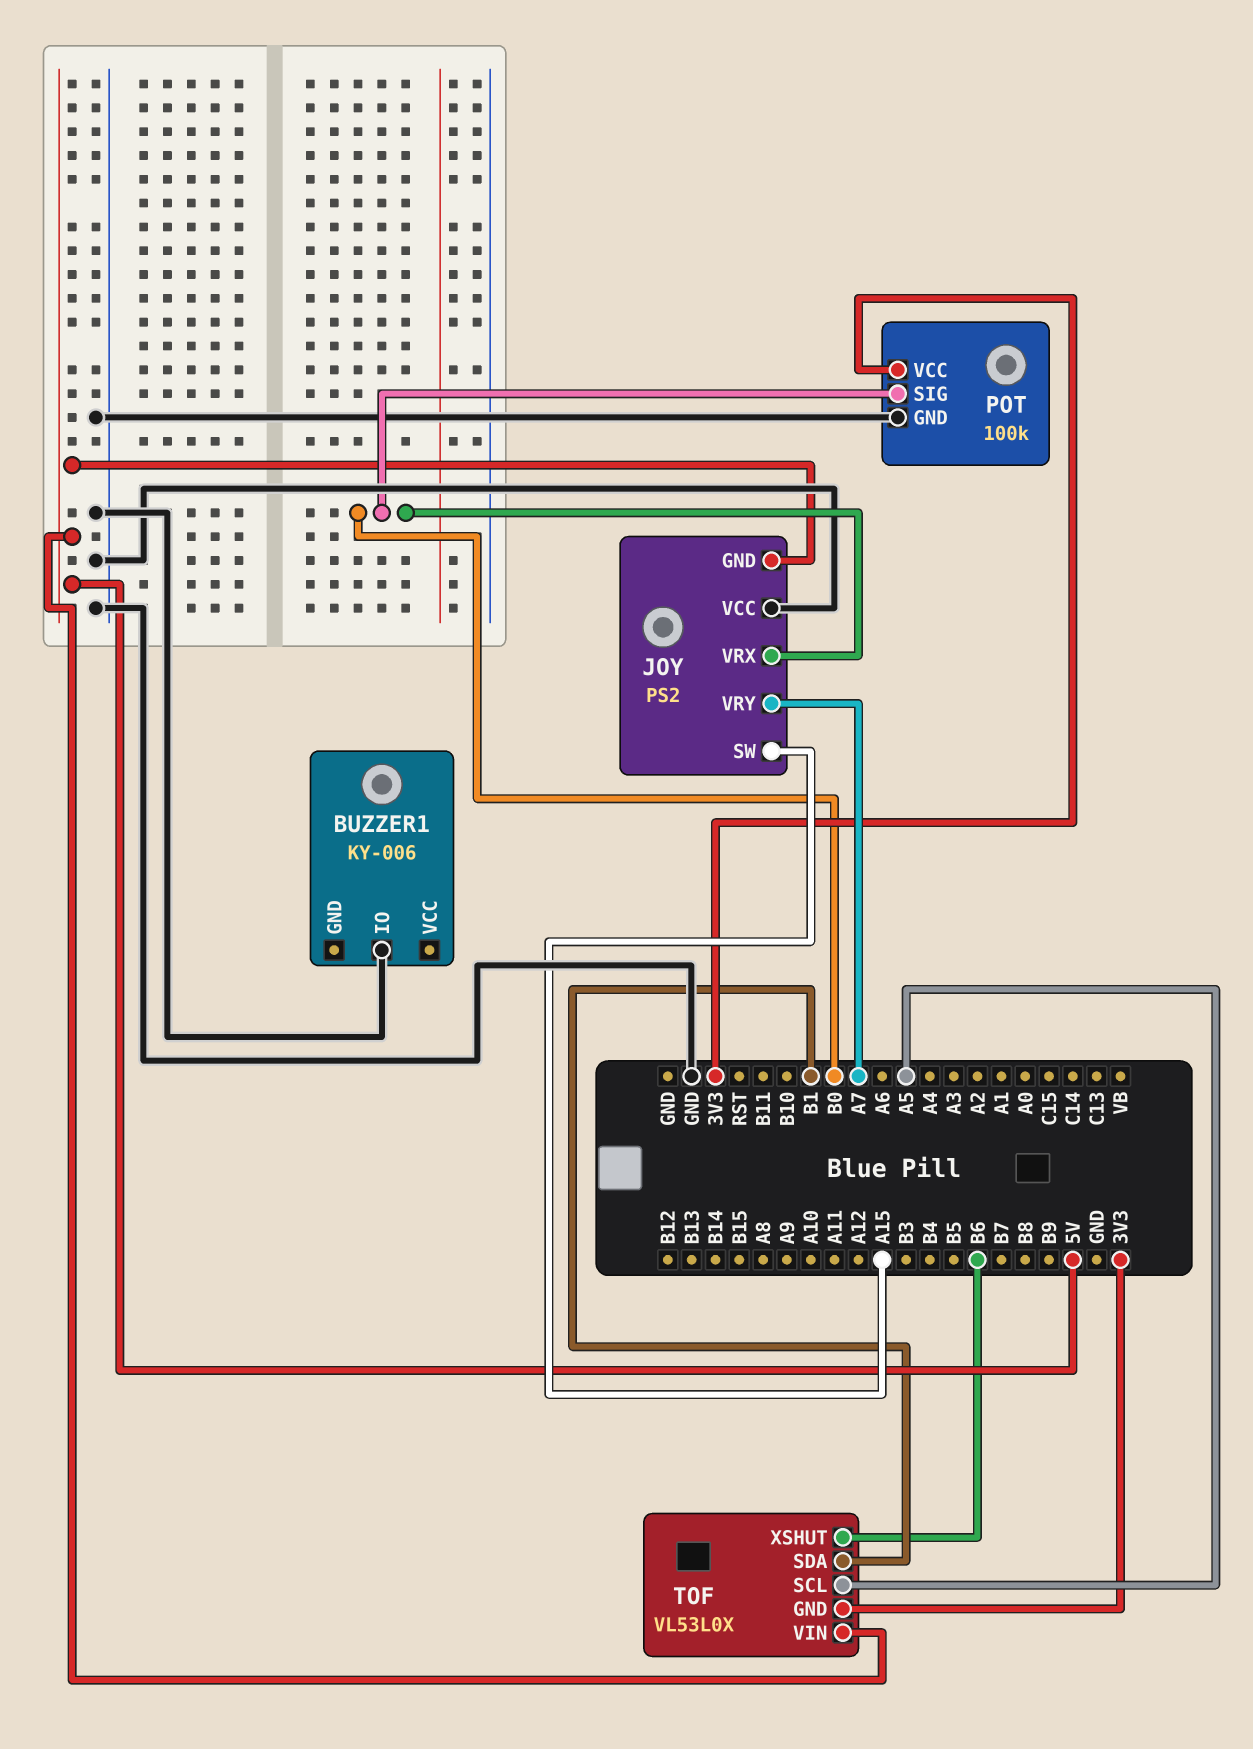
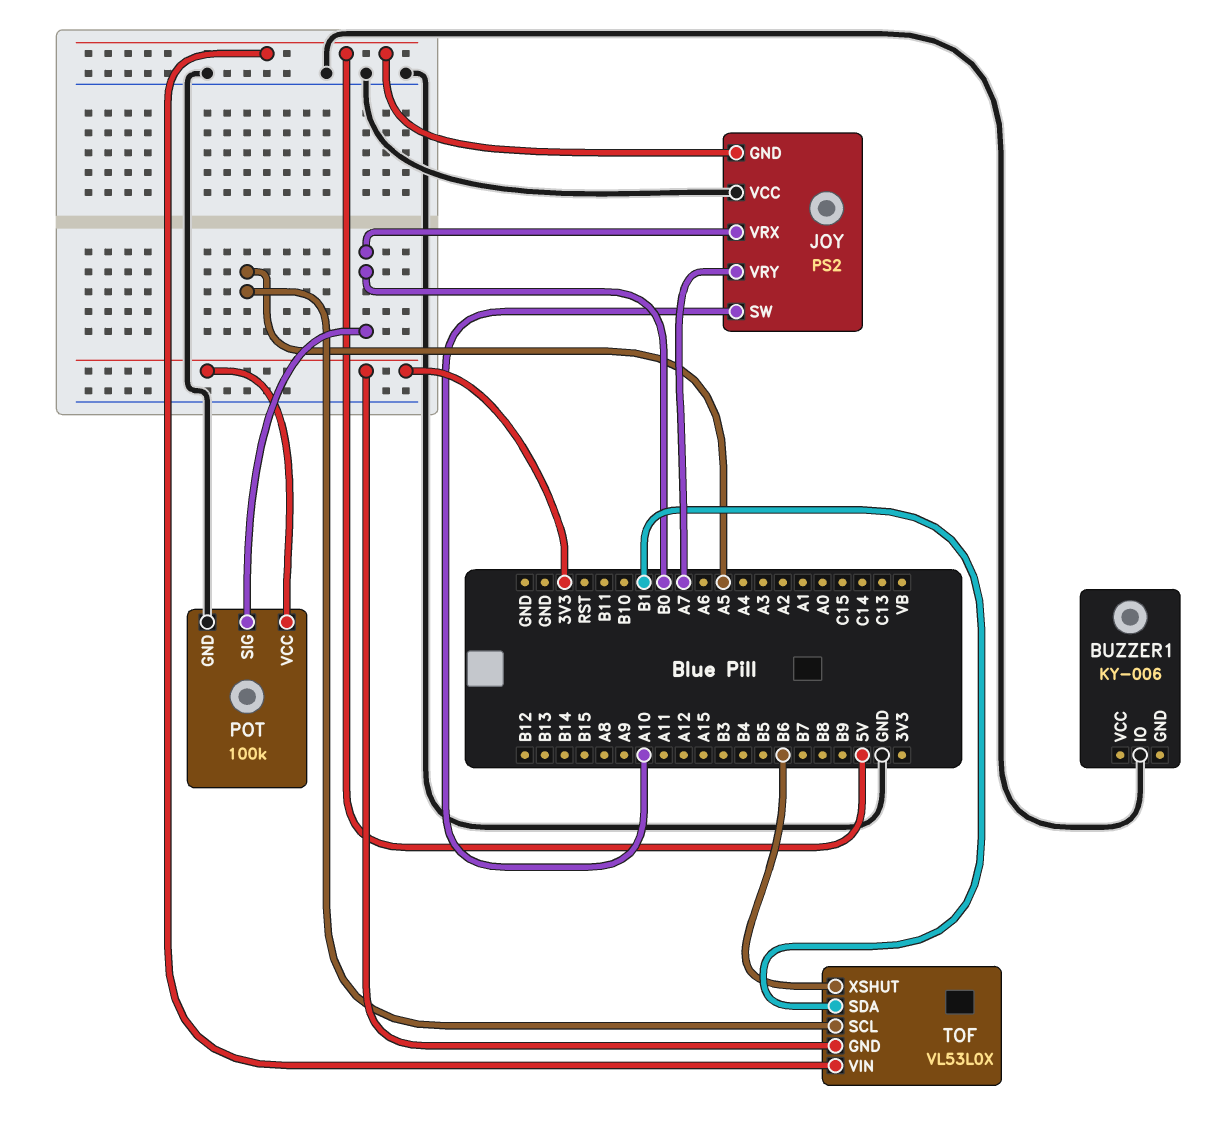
JOY pin SW: A15 -> A10

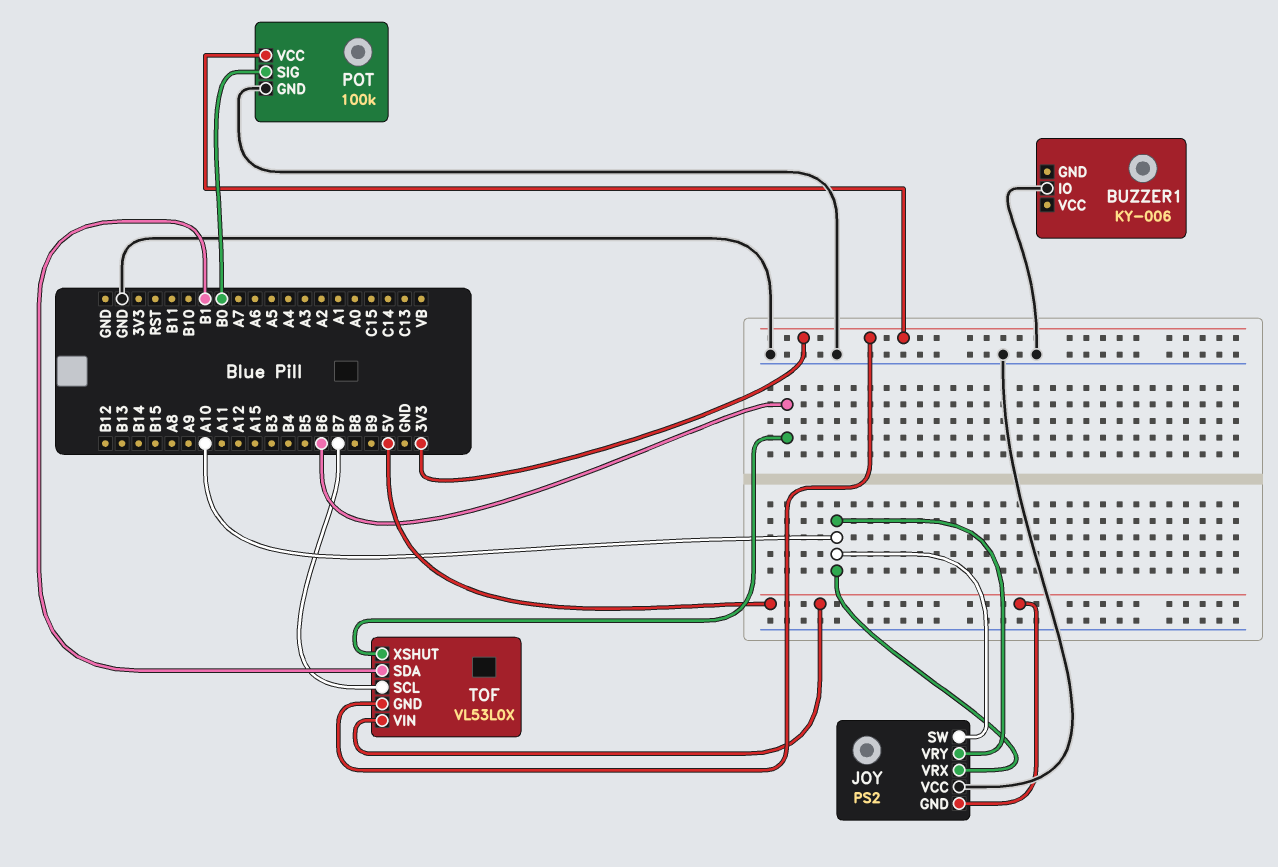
JOY pin VRX: B0 -> A10
JOY pin VRY: A7 -> A10
TOF pin SCL: A5 -> B7

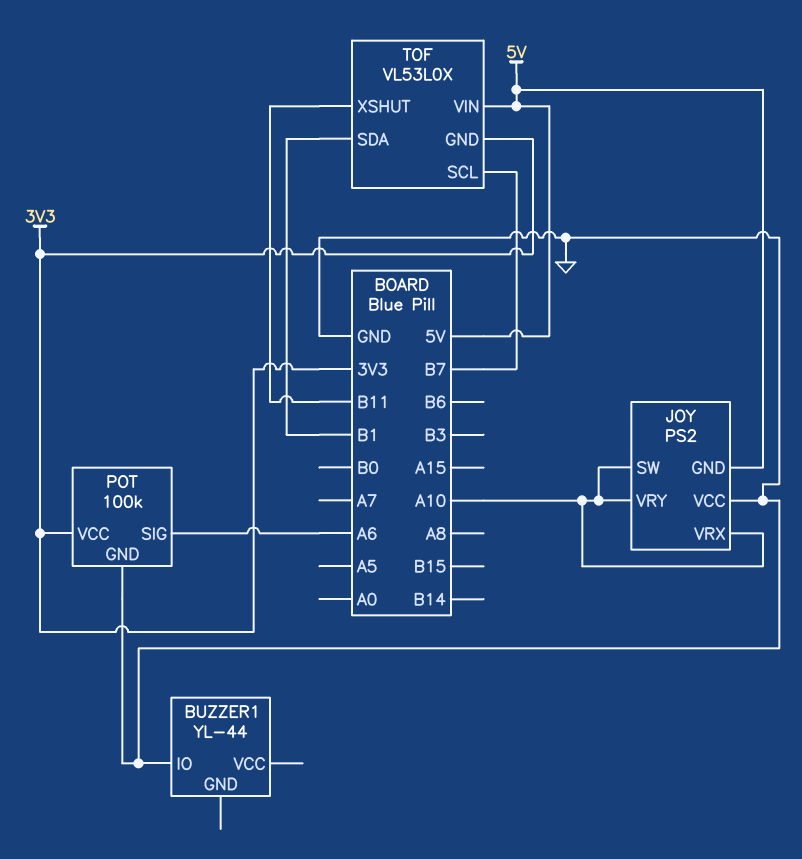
BUZZER1: KY-006 -> YL-44
POT pin SIG: B0 -> A6
TOF pin XSHUT: B6 -> B11

